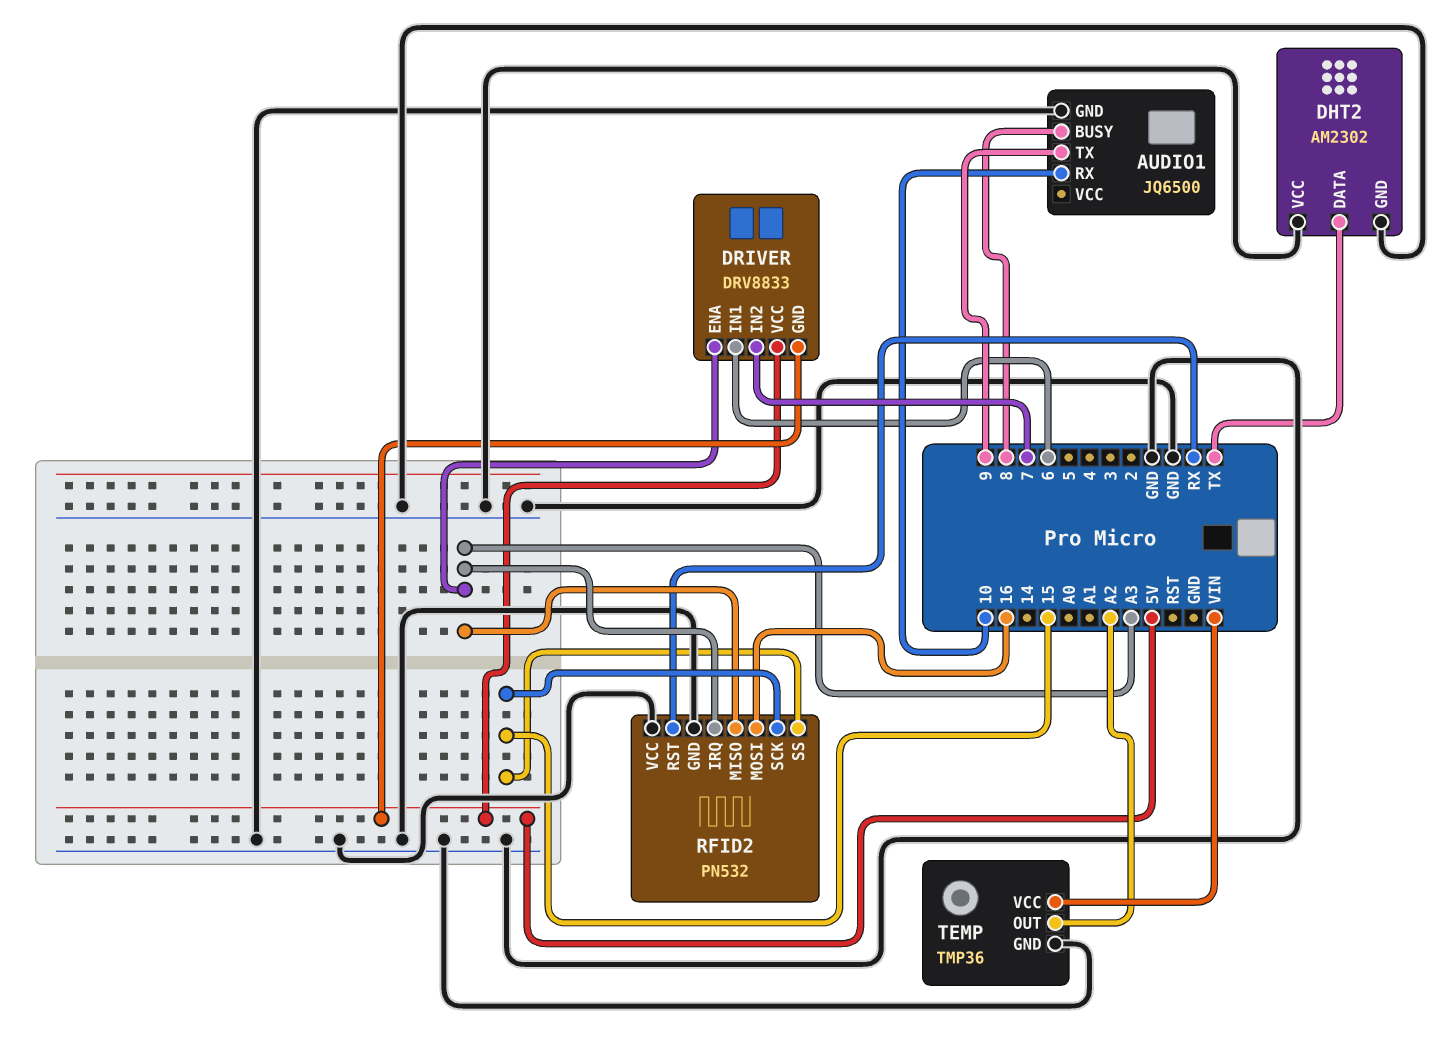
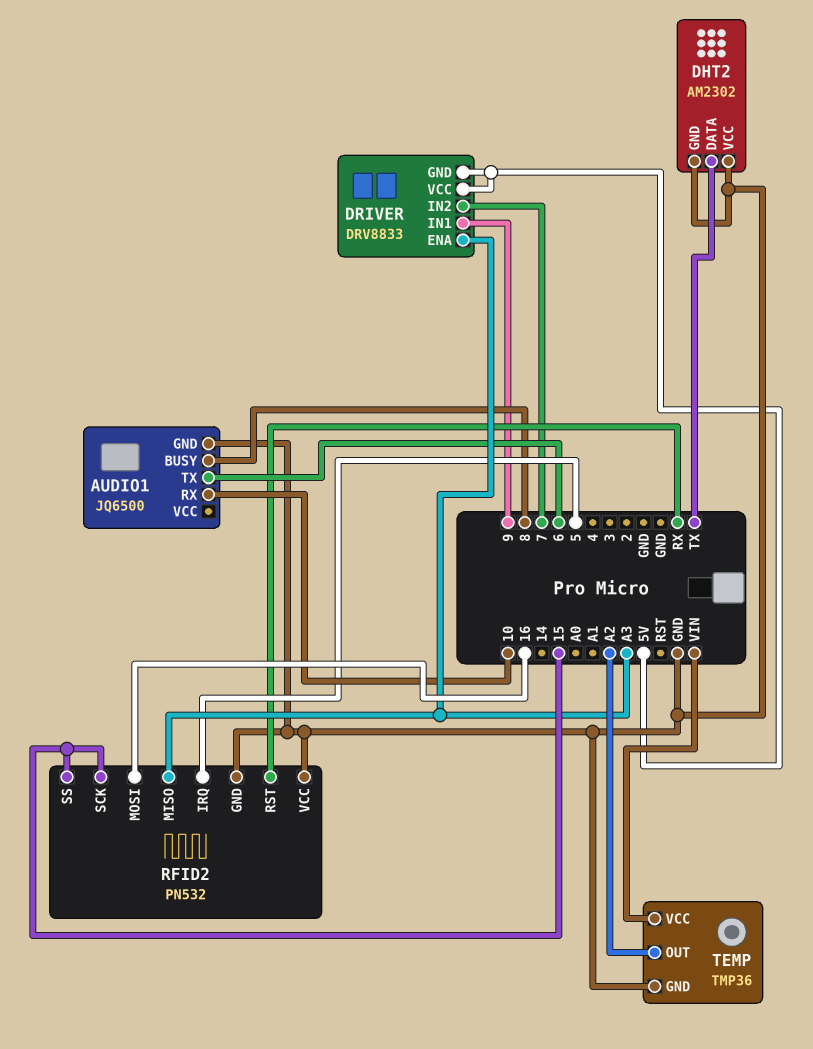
AUDIO1 pin TX: 9 -> 6
DRIVER pin IN1: 6 -> 9
RFID2 pin IRQ: A3 -> 5

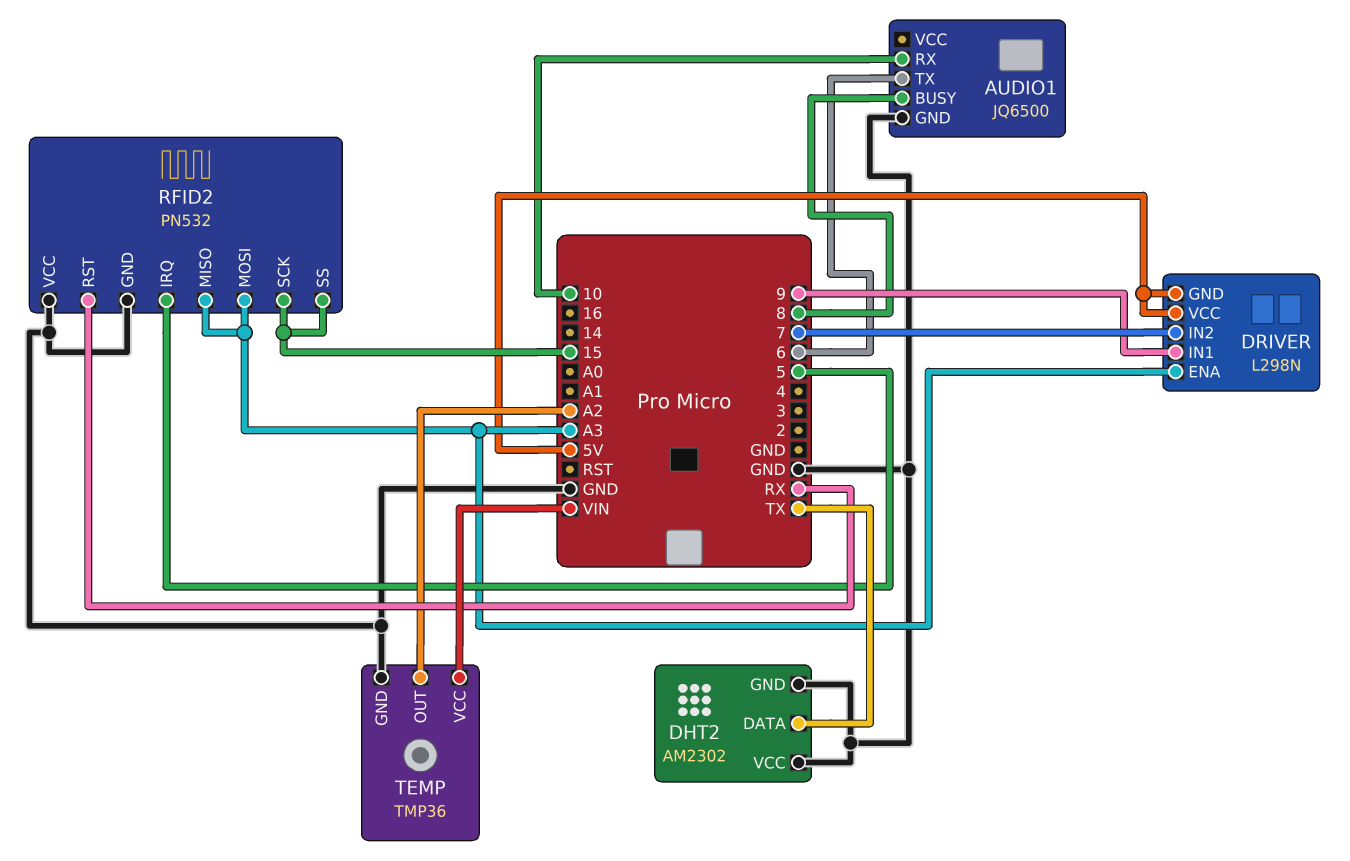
DRIVER: DRV8833 -> L298N
RFID2 pin MOSI: 16 -> A3

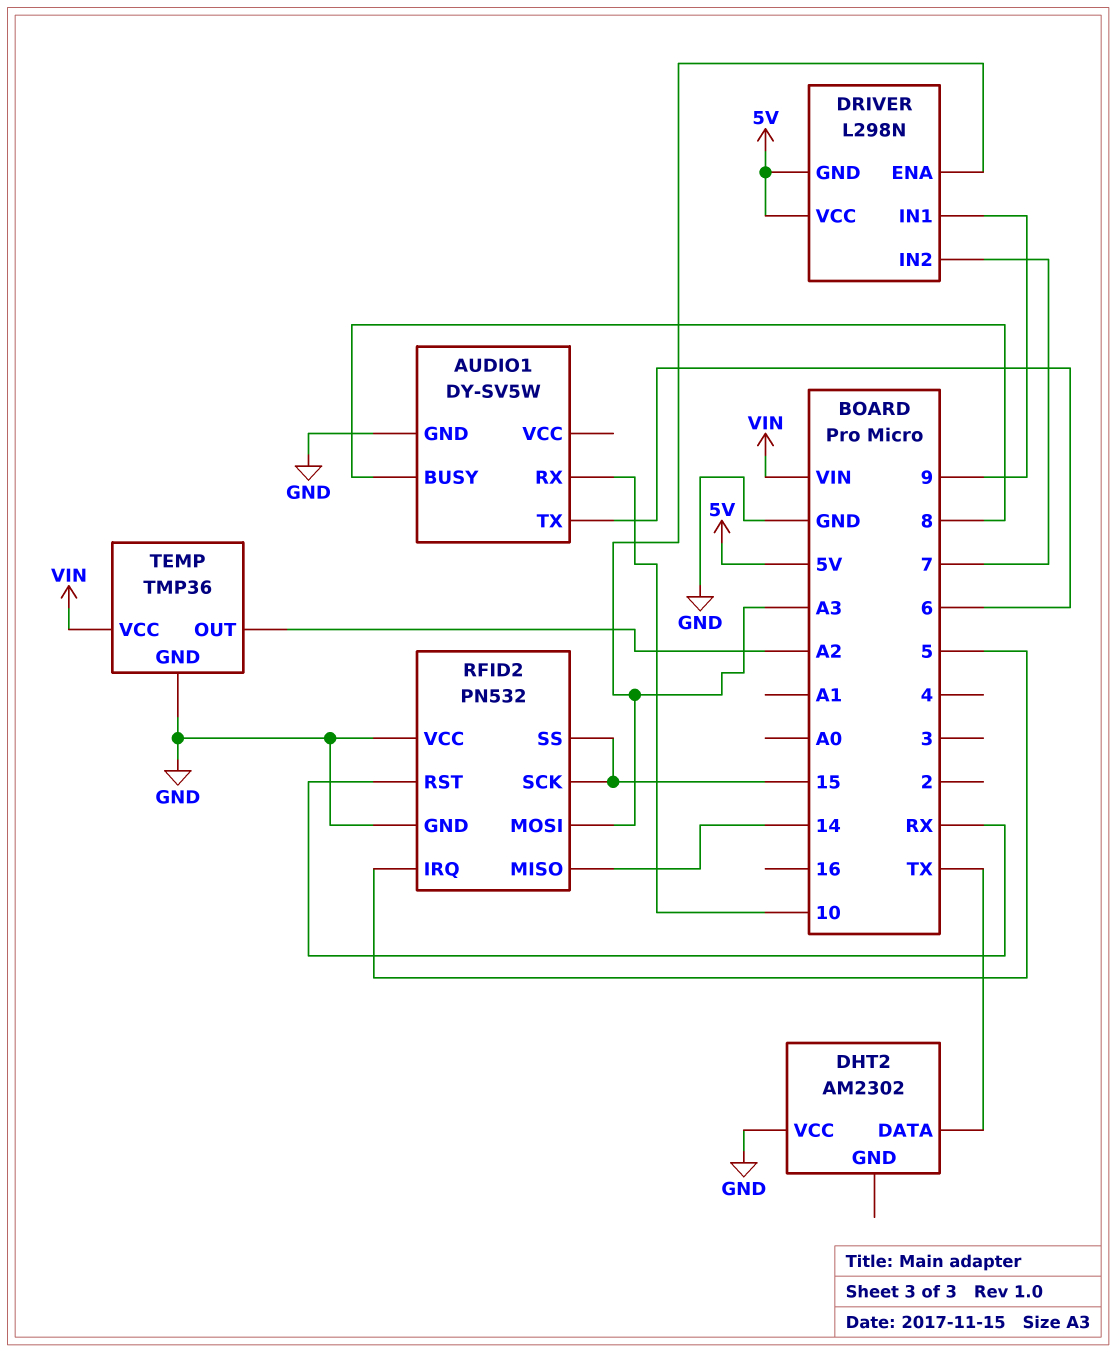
AUDIO1: JQ6500 -> DY-SV5W
DHT2 pin GND: GND -> none
RFID2 pin MISO: A3 -> 14

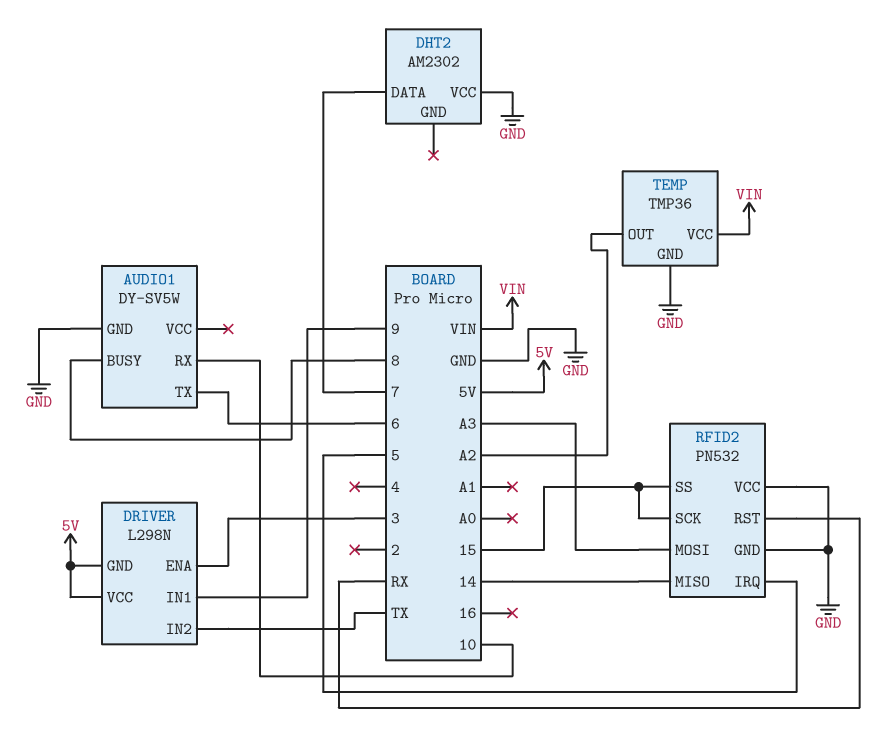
DHT2 pin DATA: TX -> 7
DRIVER pin ENA: A3 -> 3
DRIVER pin IN2: 7 -> TX

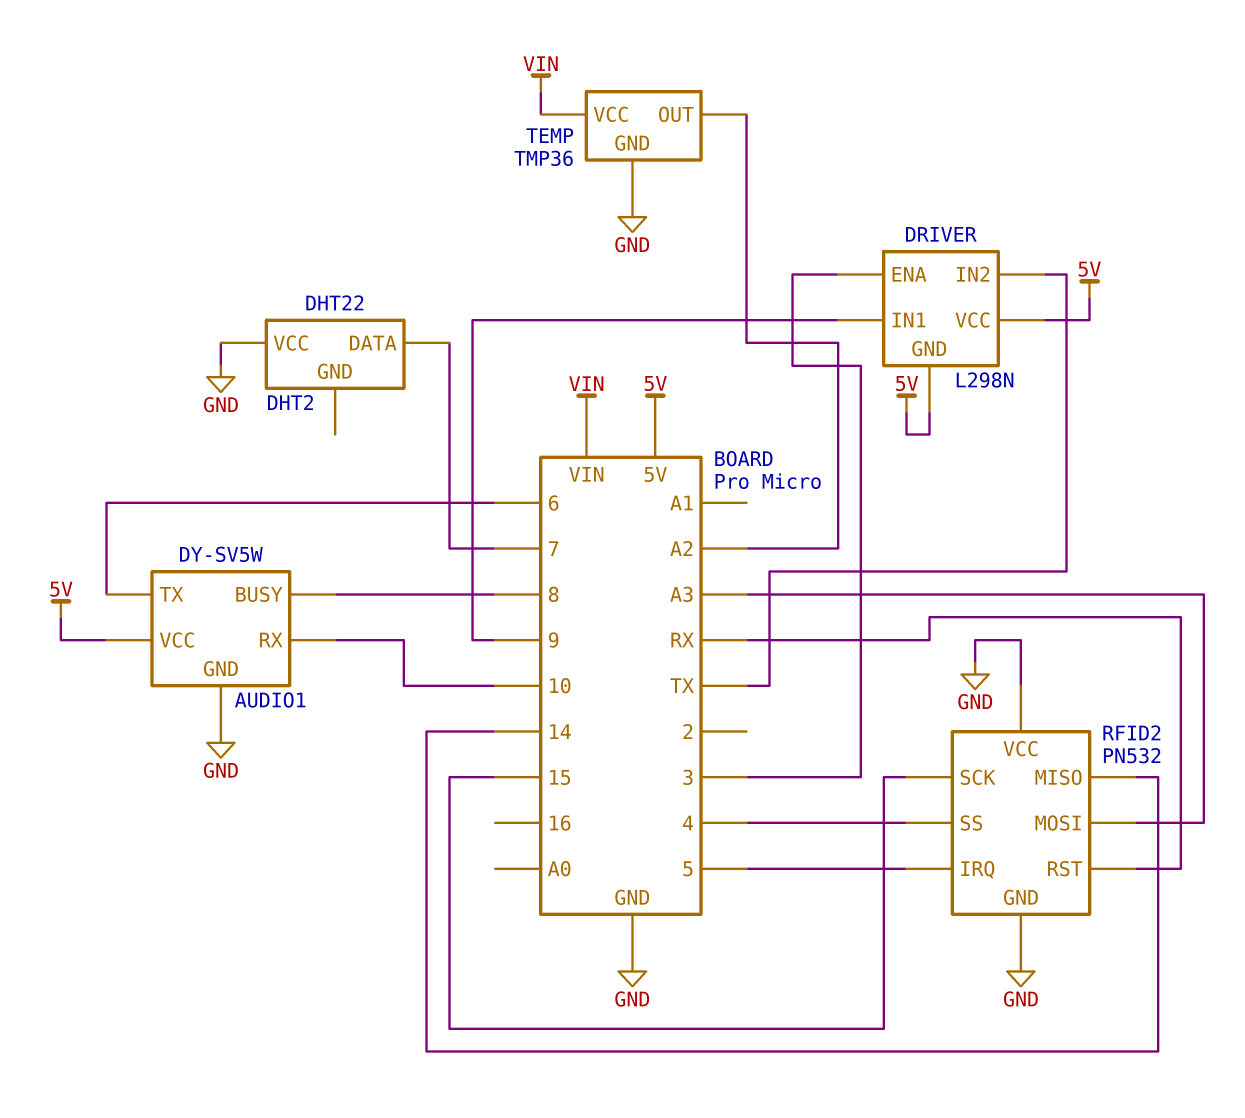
AUDIO1 pin VCC: none -> 5V
DHT2: AM2302 -> DHT22
RFID2 pin SS: 15 -> 4

